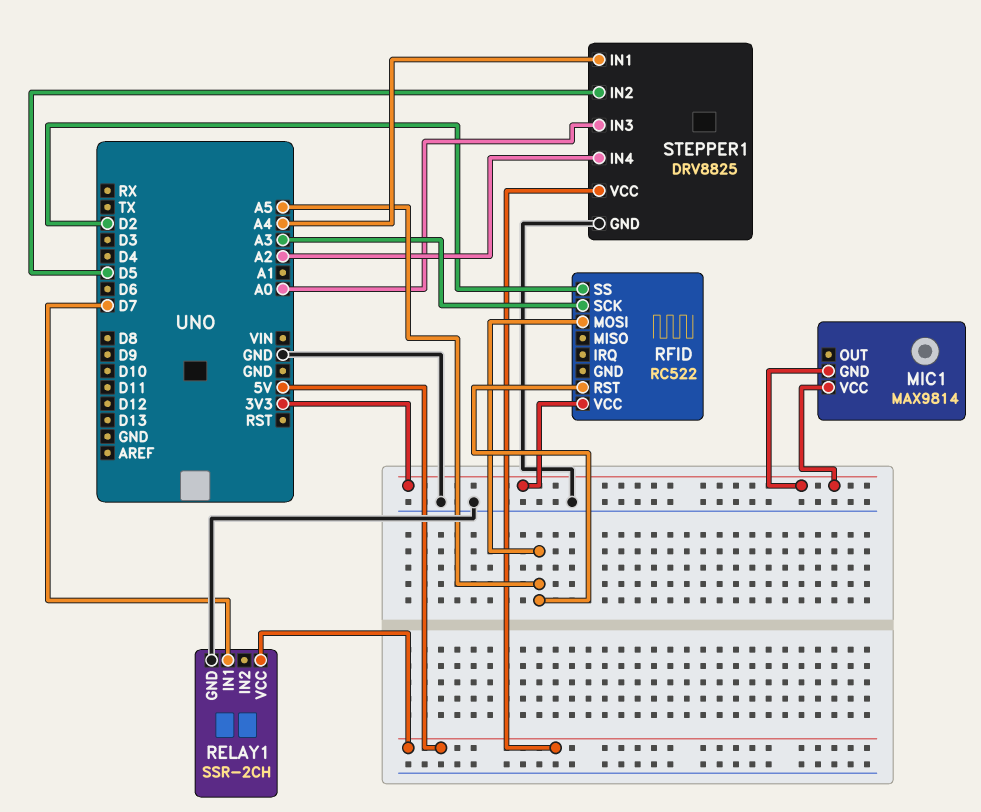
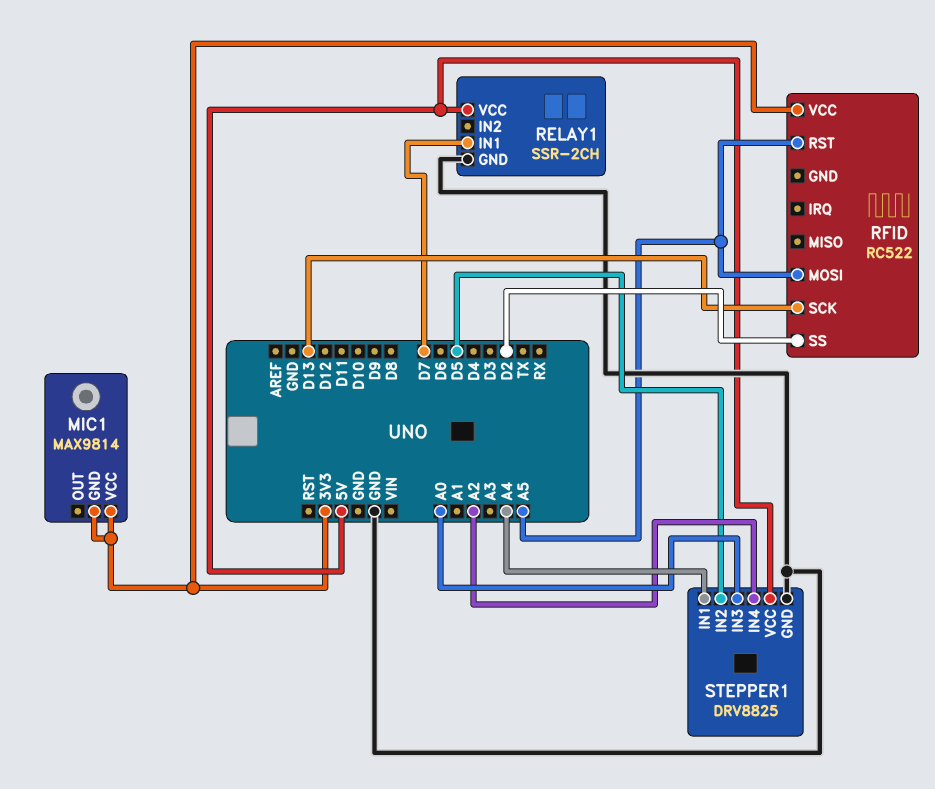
RFID pin SCK: A3 -> D13

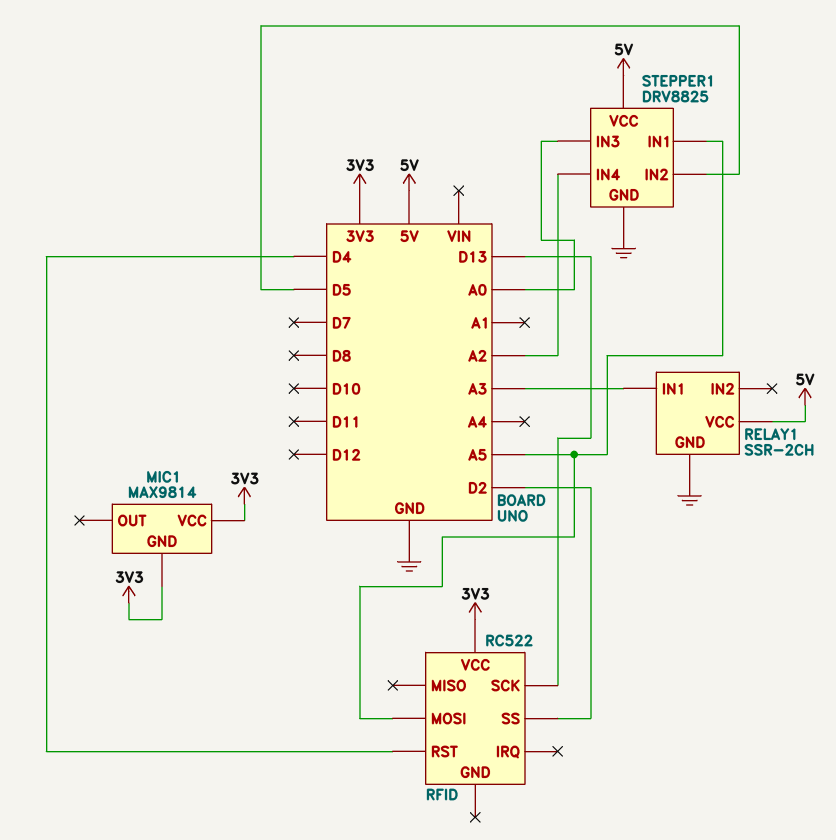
RELAY1 pin IN1: D7 -> A3
RFID pin RST: A5 -> D4
STEPPER1 pin IN1: A4 -> A5

